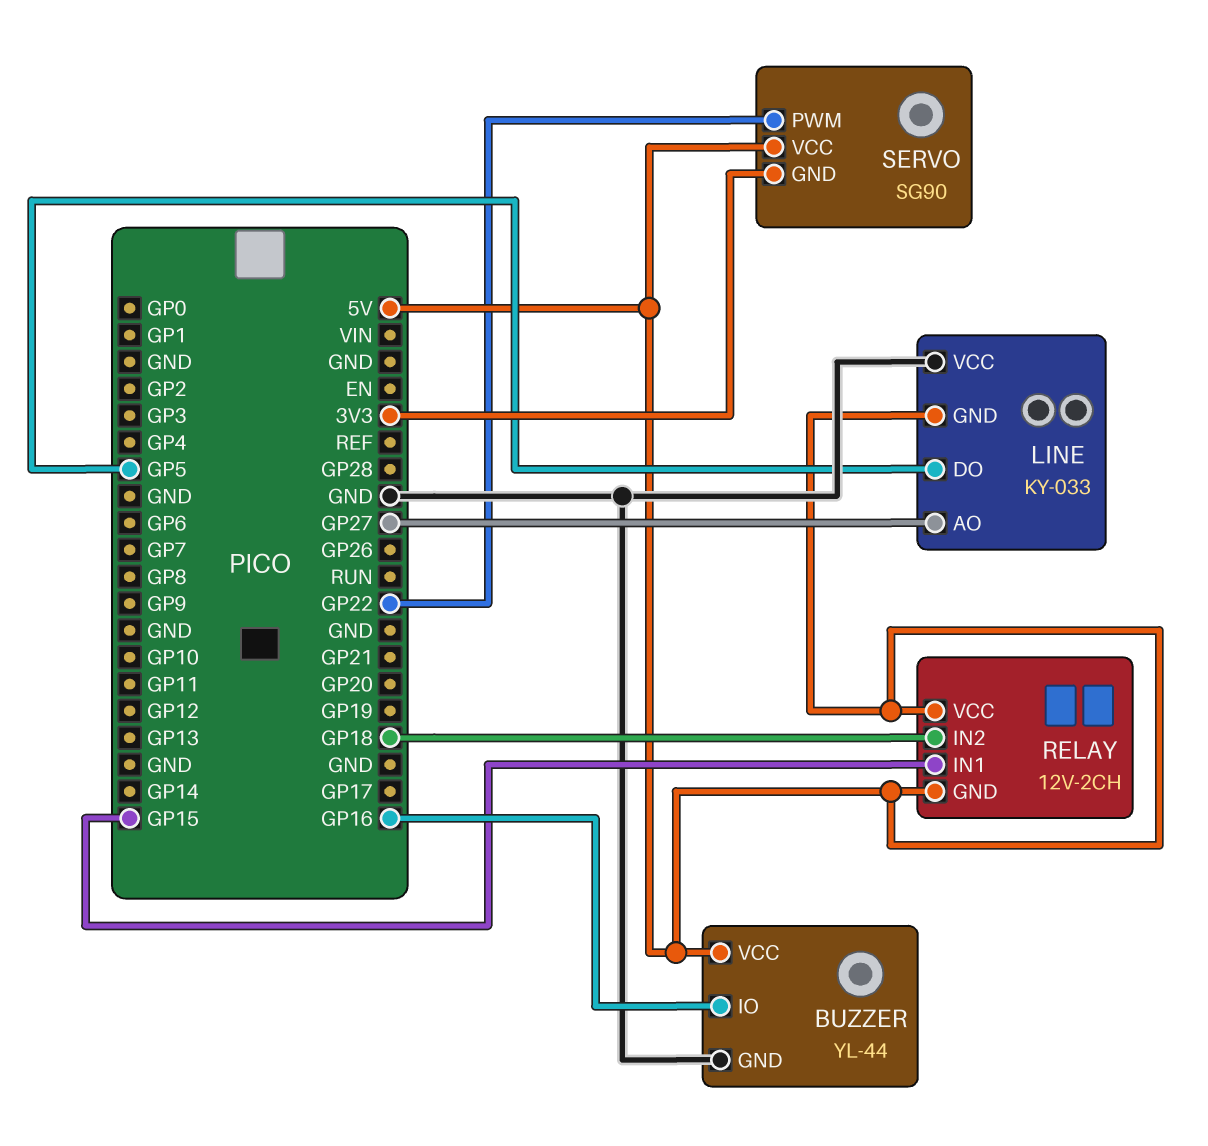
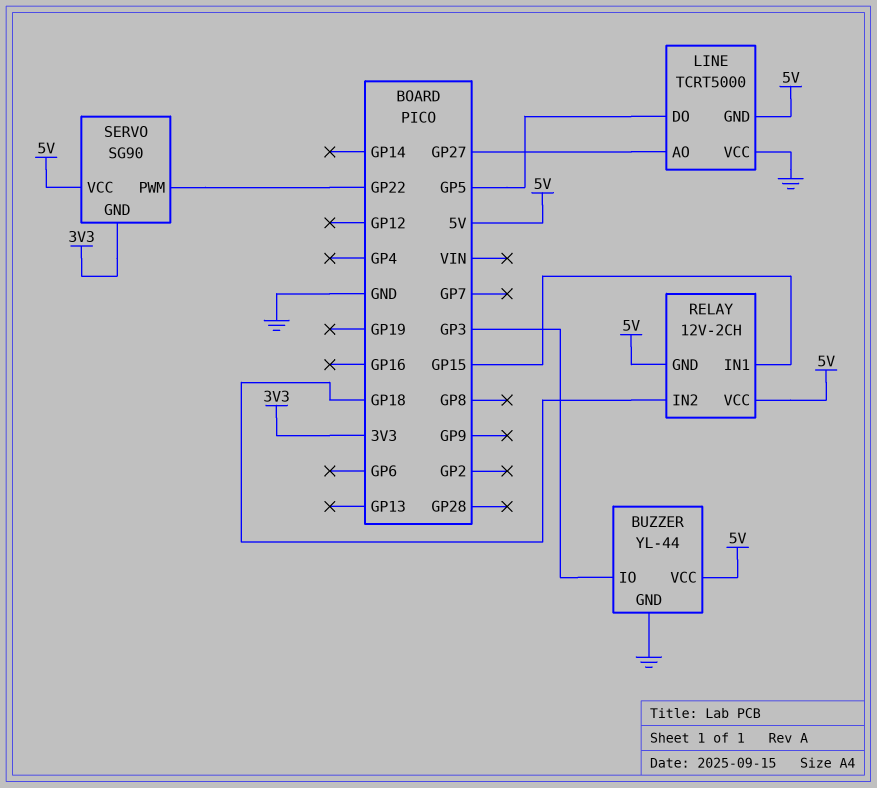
BUZZER pin IO: GP16 -> GP3
LINE: KY-033 -> TCRT5000

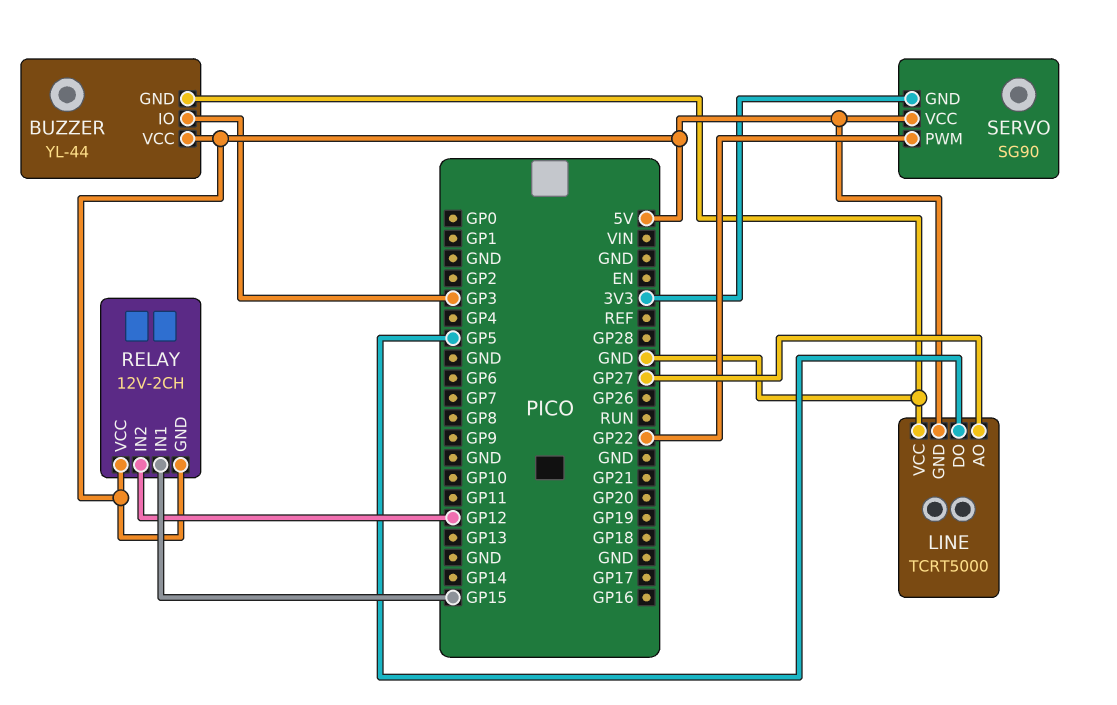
RELAY pin IN2: GP18 -> GP12

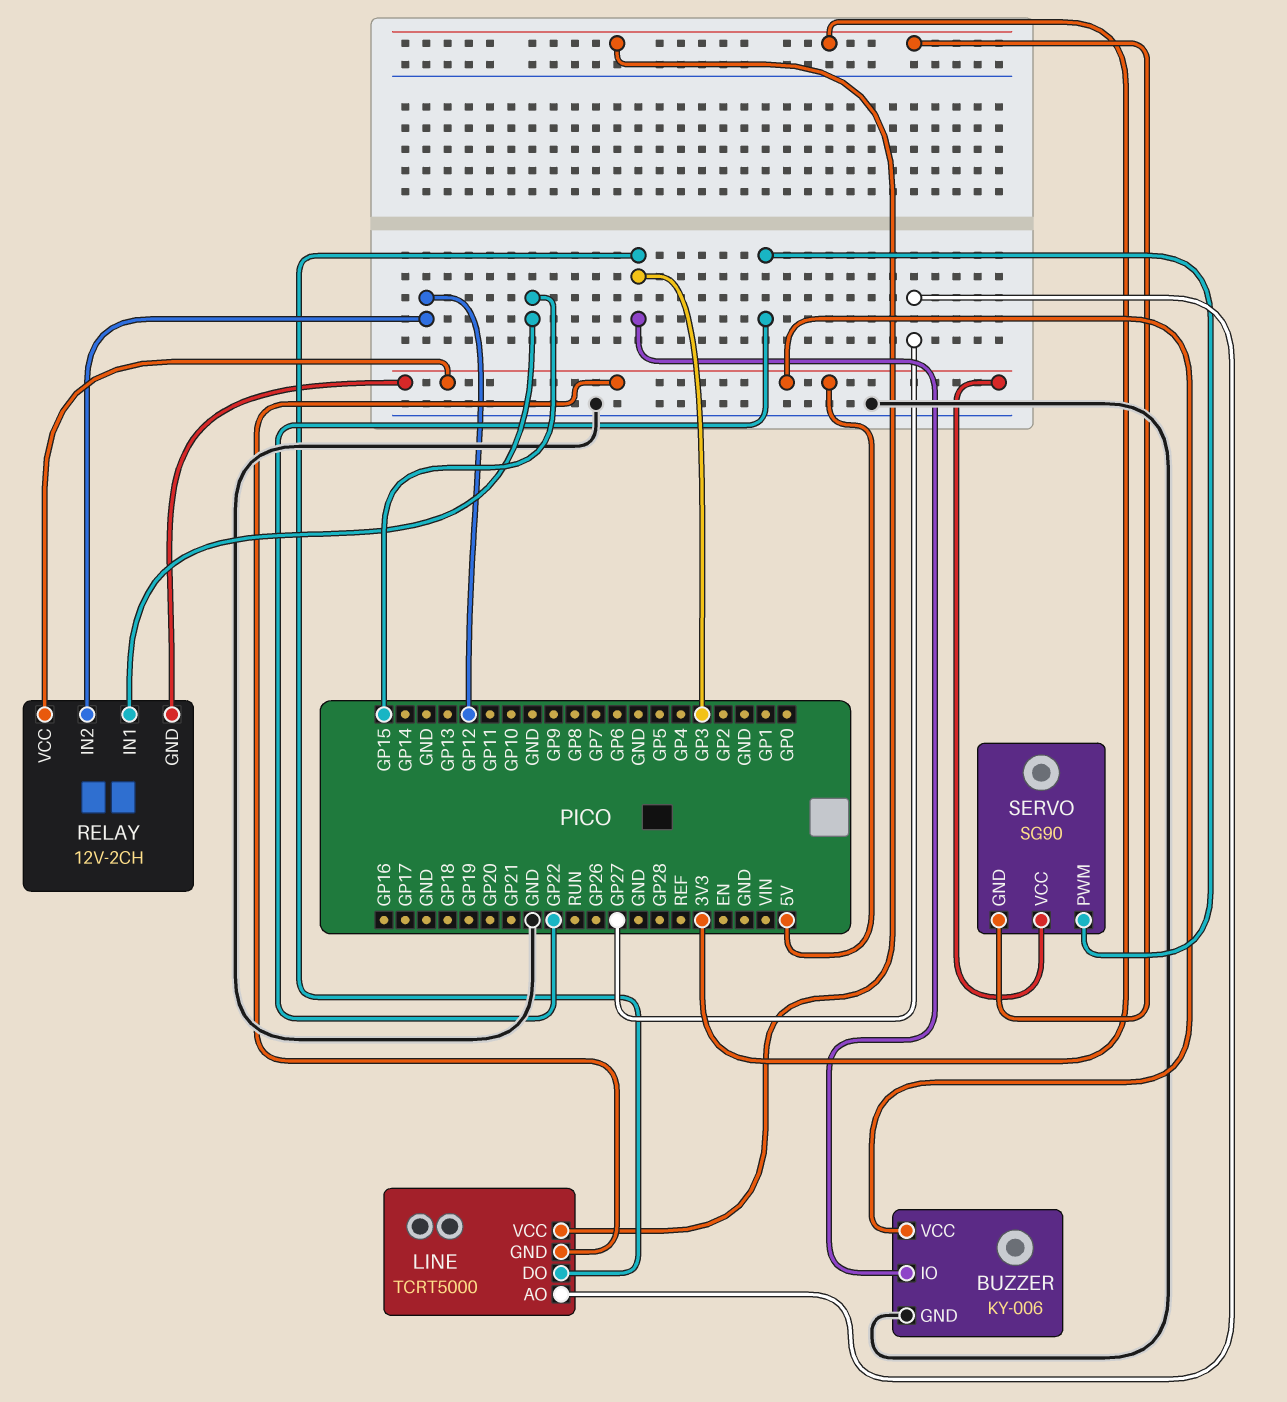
BUZZER: YL-44 -> KY-006
LINE pin DO: GP5 -> GP3
LINE pin VCC: GND -> 3V3

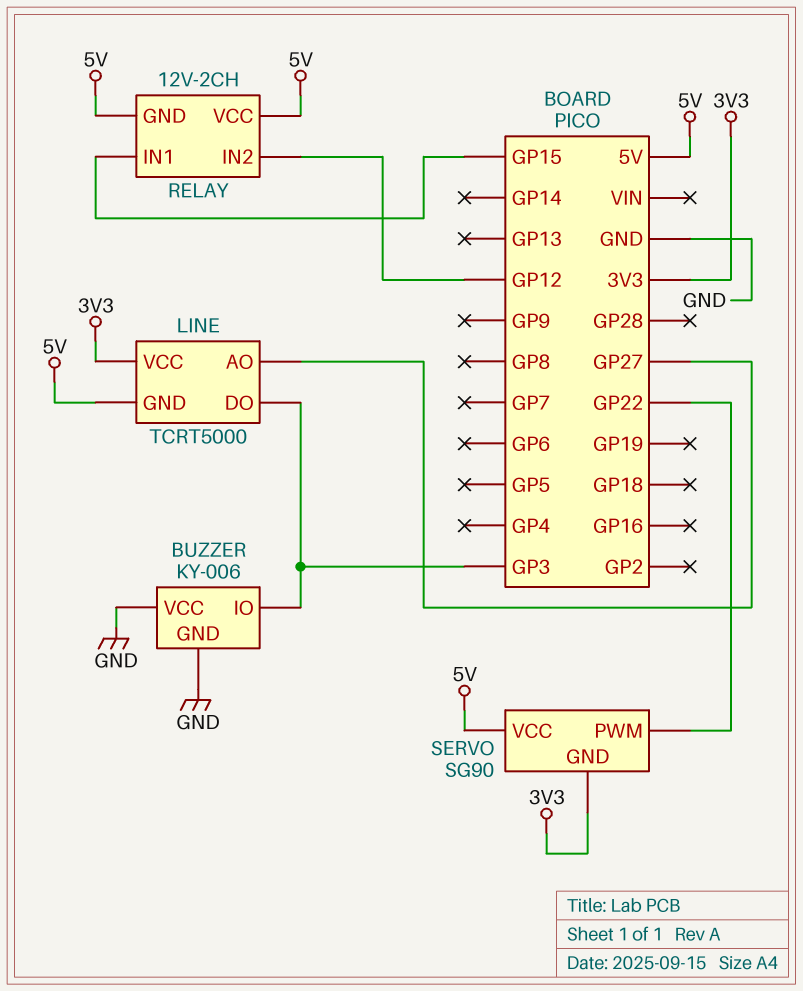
BUZZER pin VCC: 5V -> GND

